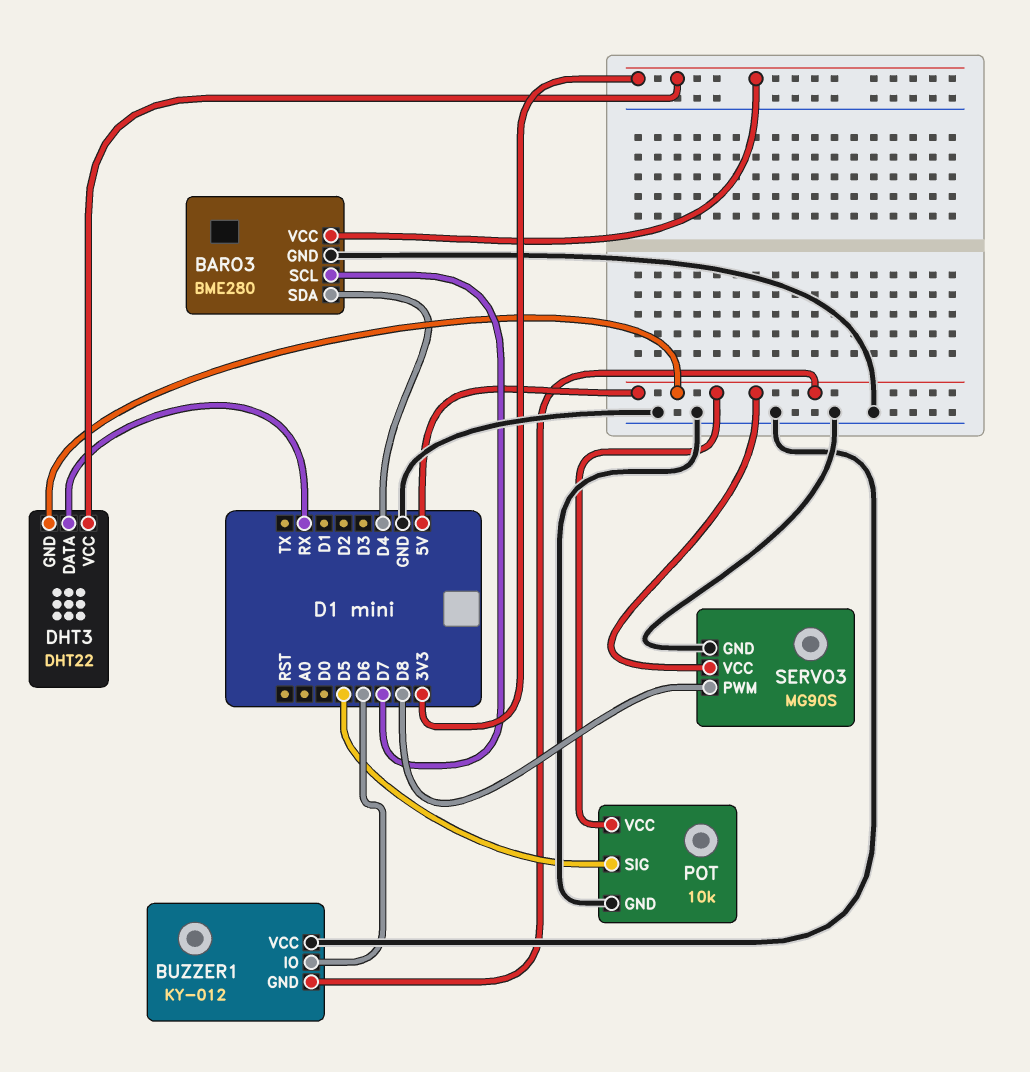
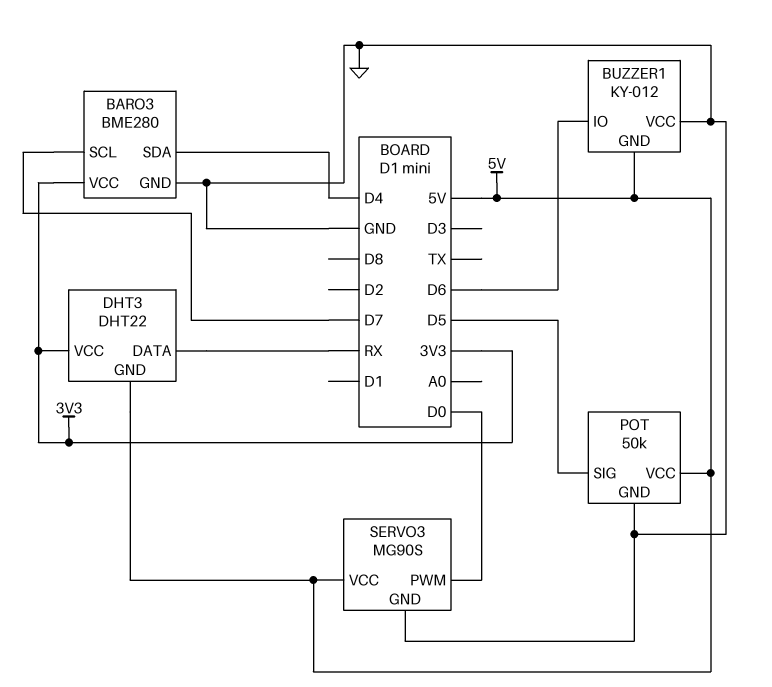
POT: 10k -> 50k
SERVO3 pin PWM: D8 -> D0

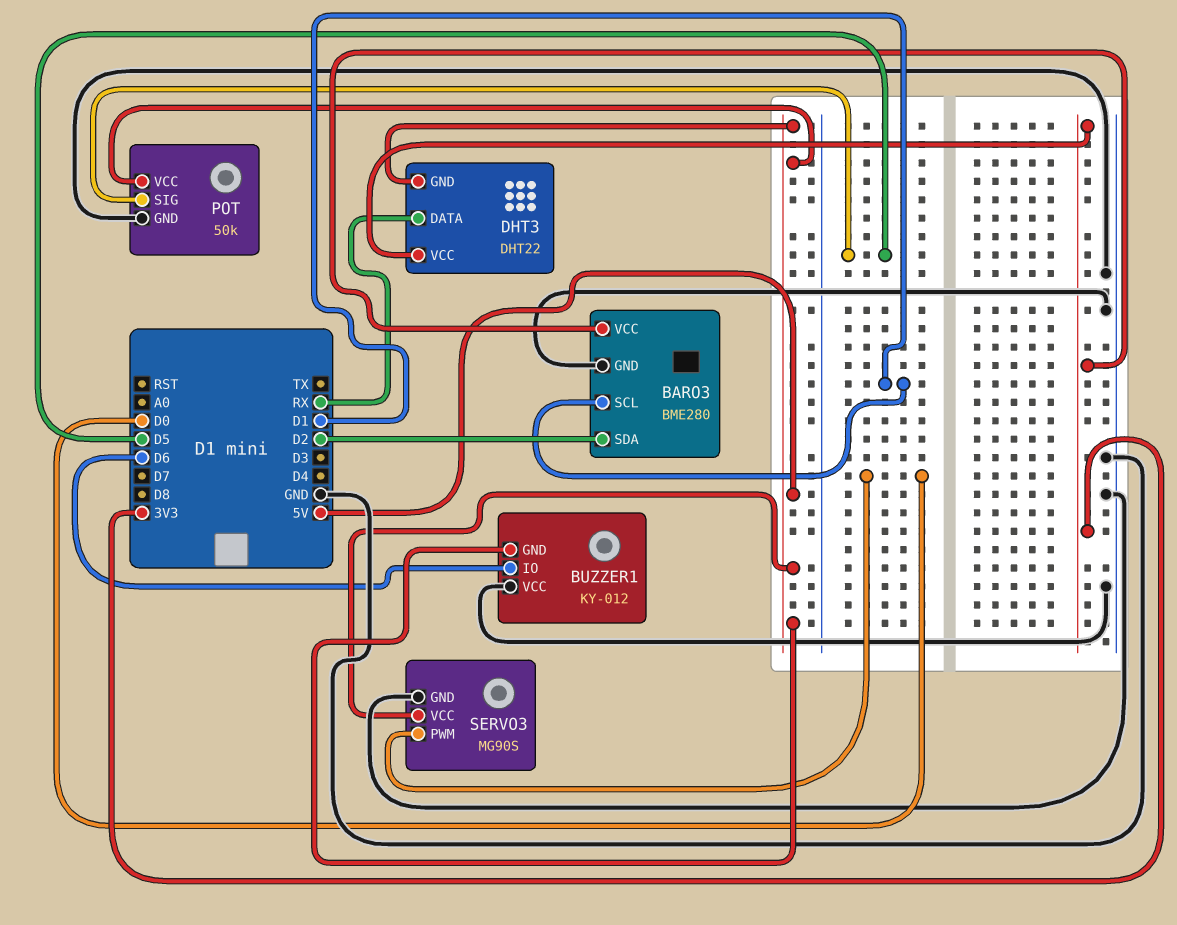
BARO3 pin SCL: D7 -> D1
BARO3 pin SDA: D4 -> D2

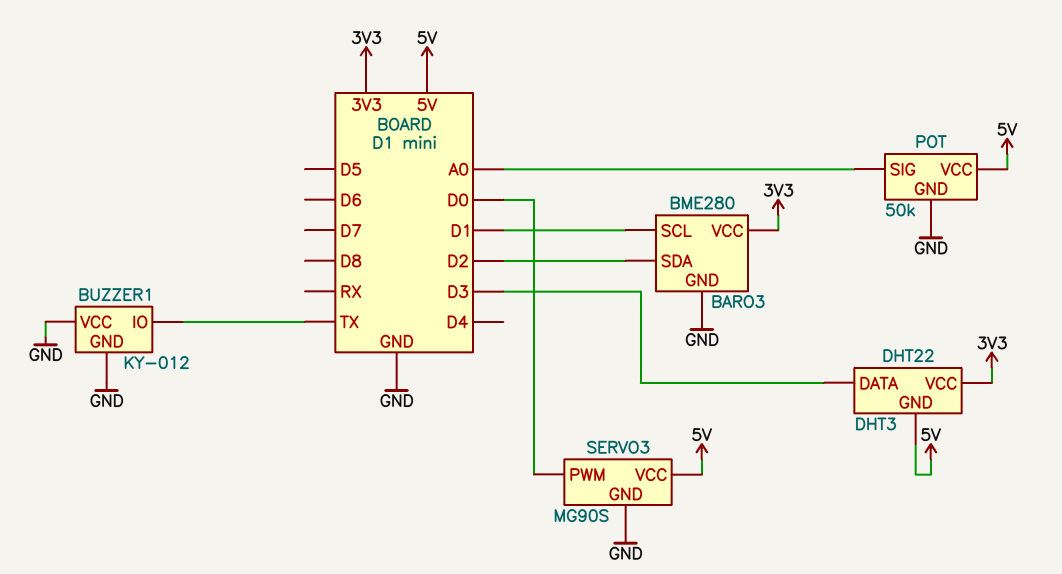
BUZZER1 pin GND: 5V -> GND
BUZZER1 pin IO: D6 -> TX
DHT3 pin DATA: RX -> D3
POT pin SIG: D5 -> A0

